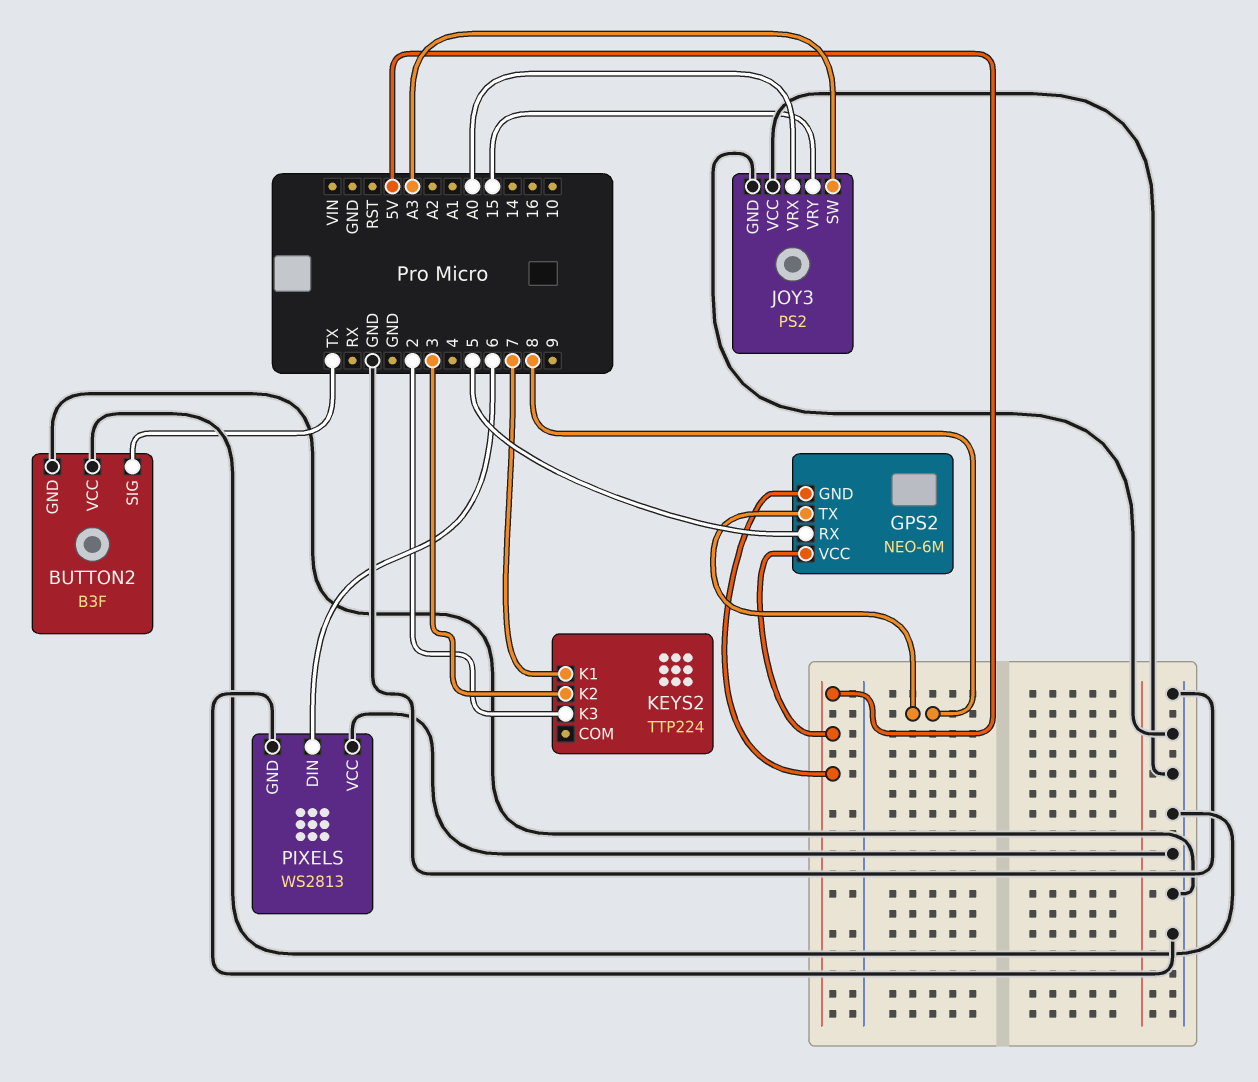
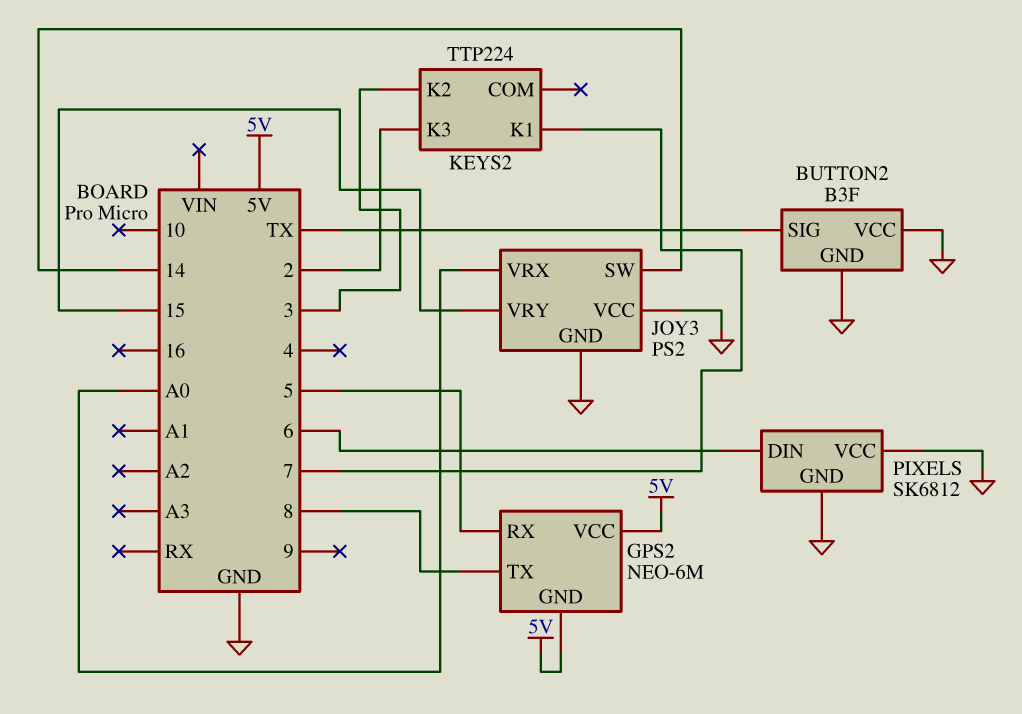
JOY3 pin SW: A3 -> 14
PIXELS: WS2813 -> SK6812

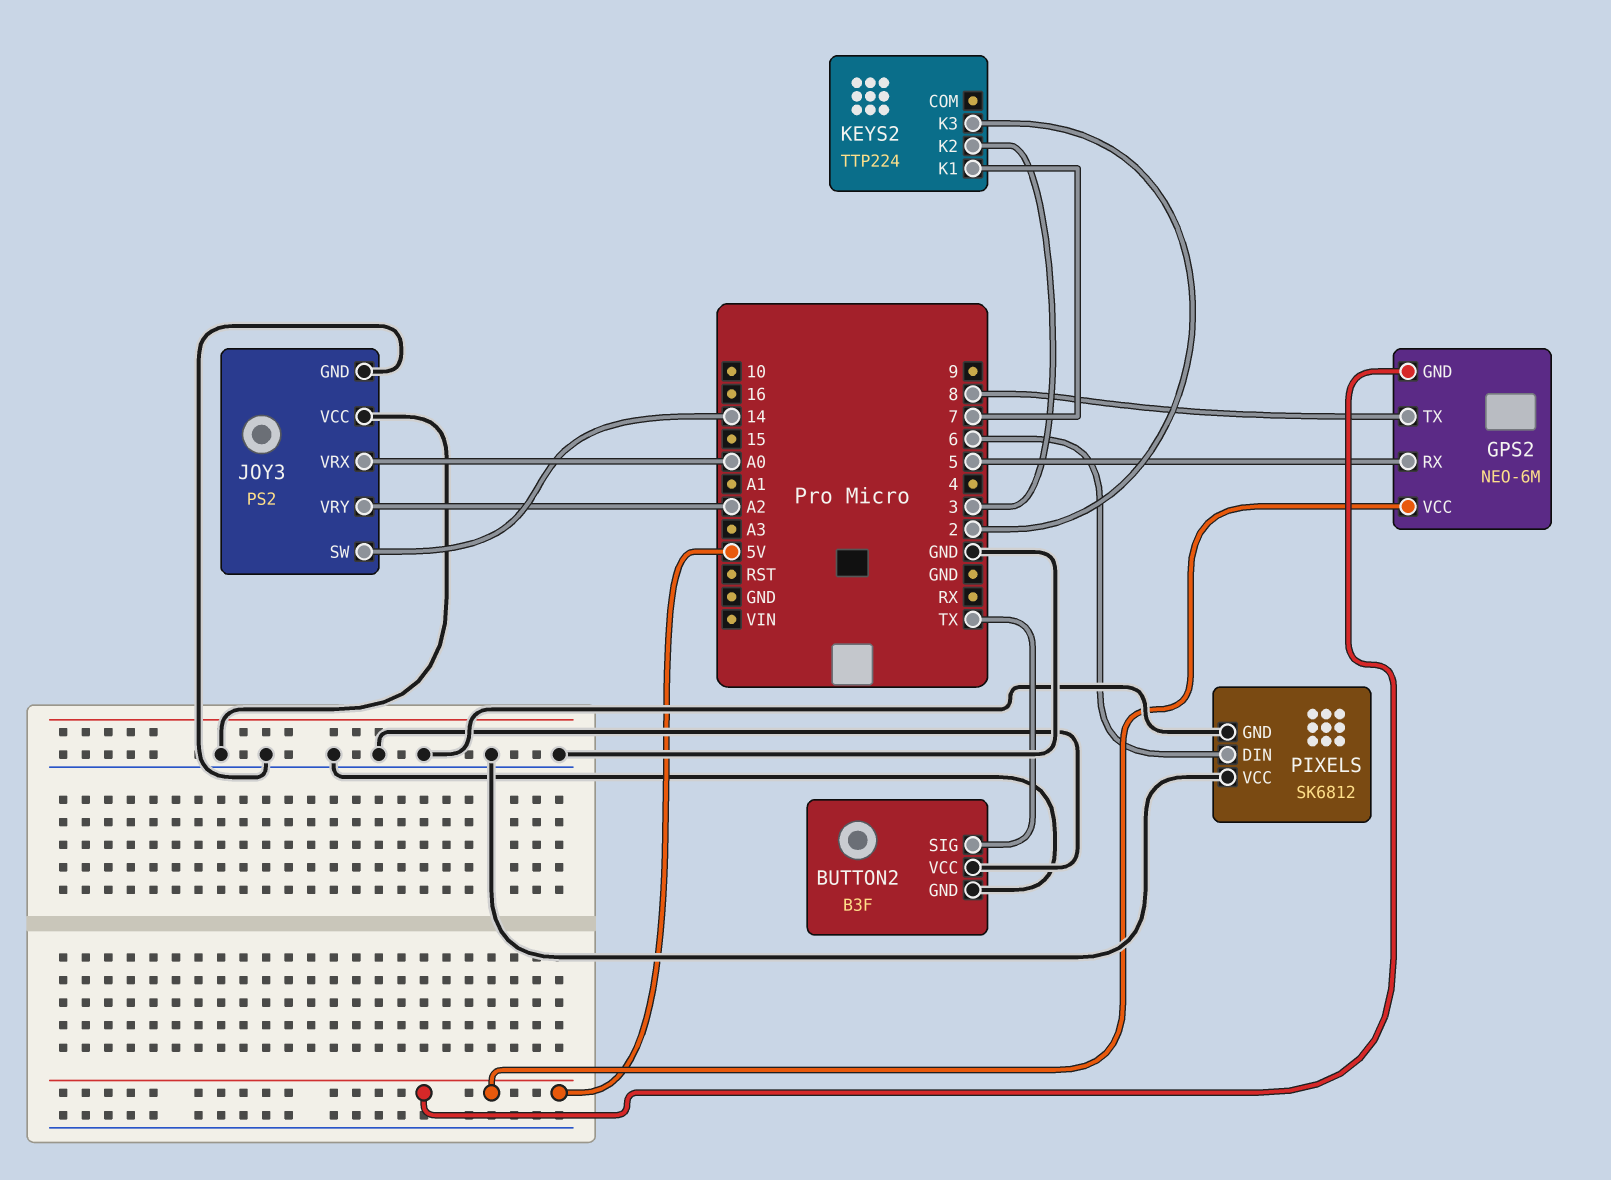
JOY3 pin VRY: 15 -> A2

